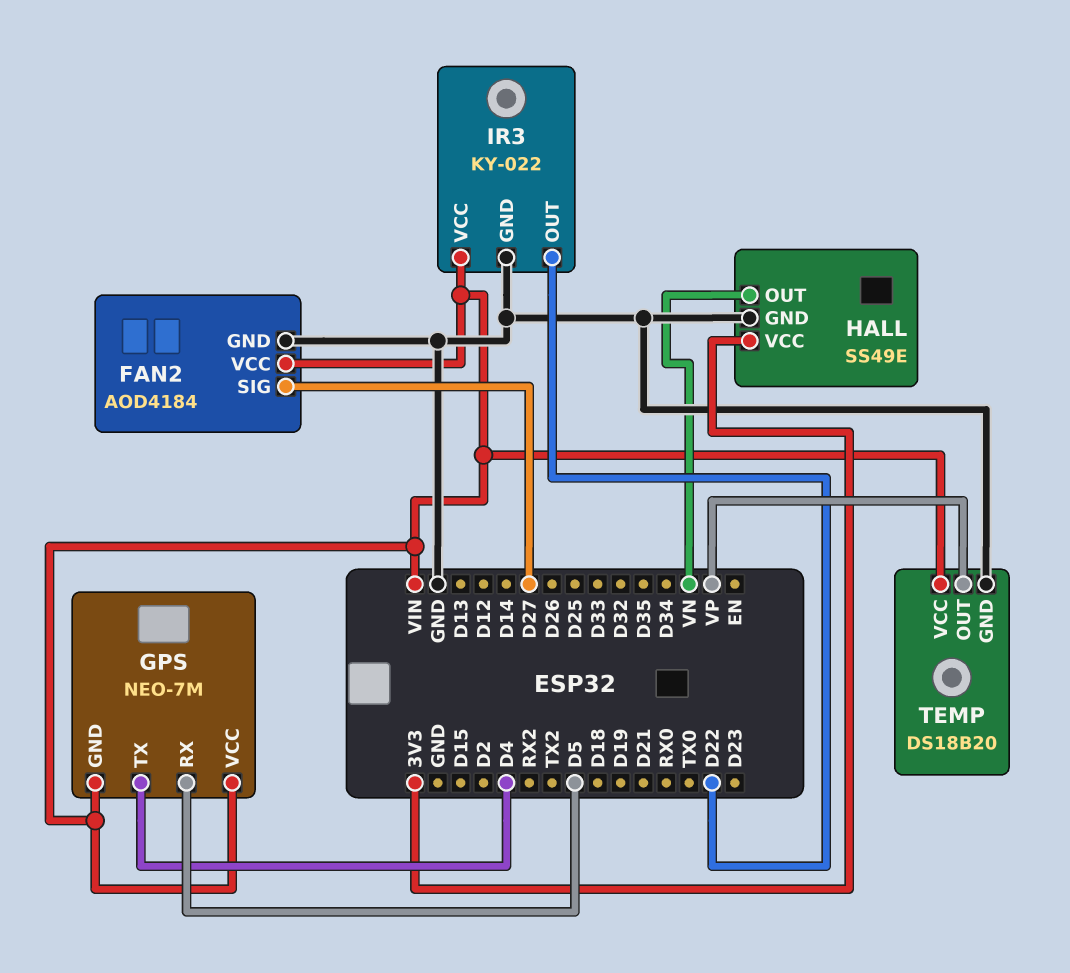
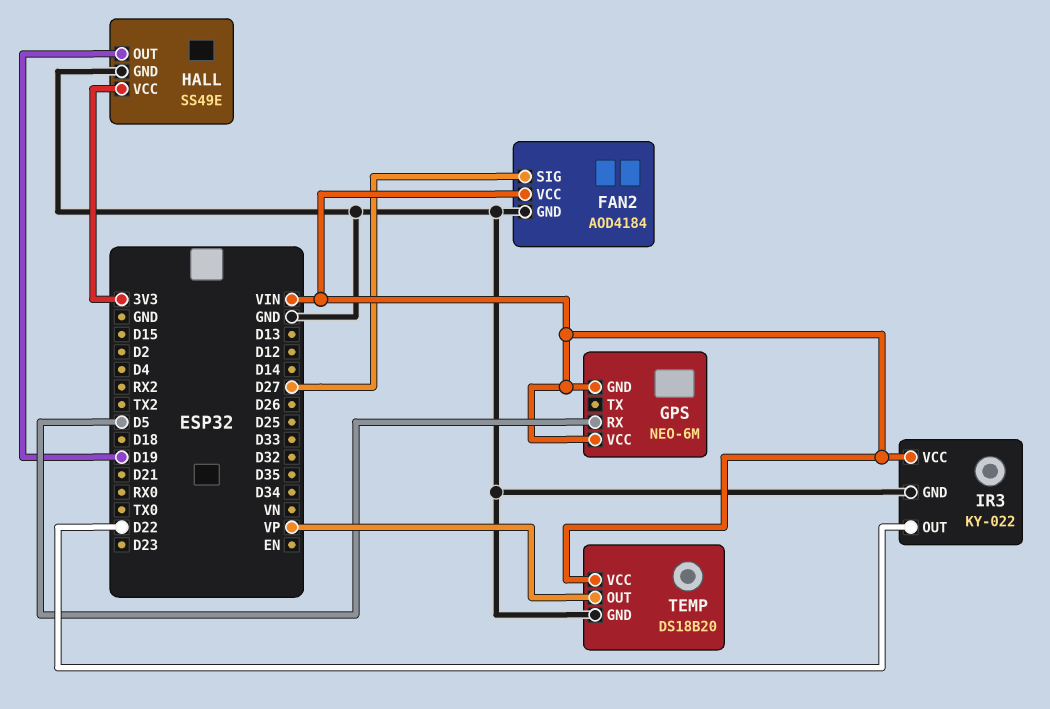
GPS: NEO-7M -> NEO-6M
GPS pin TX: D4 -> none
HALL pin OUT: VN -> D19

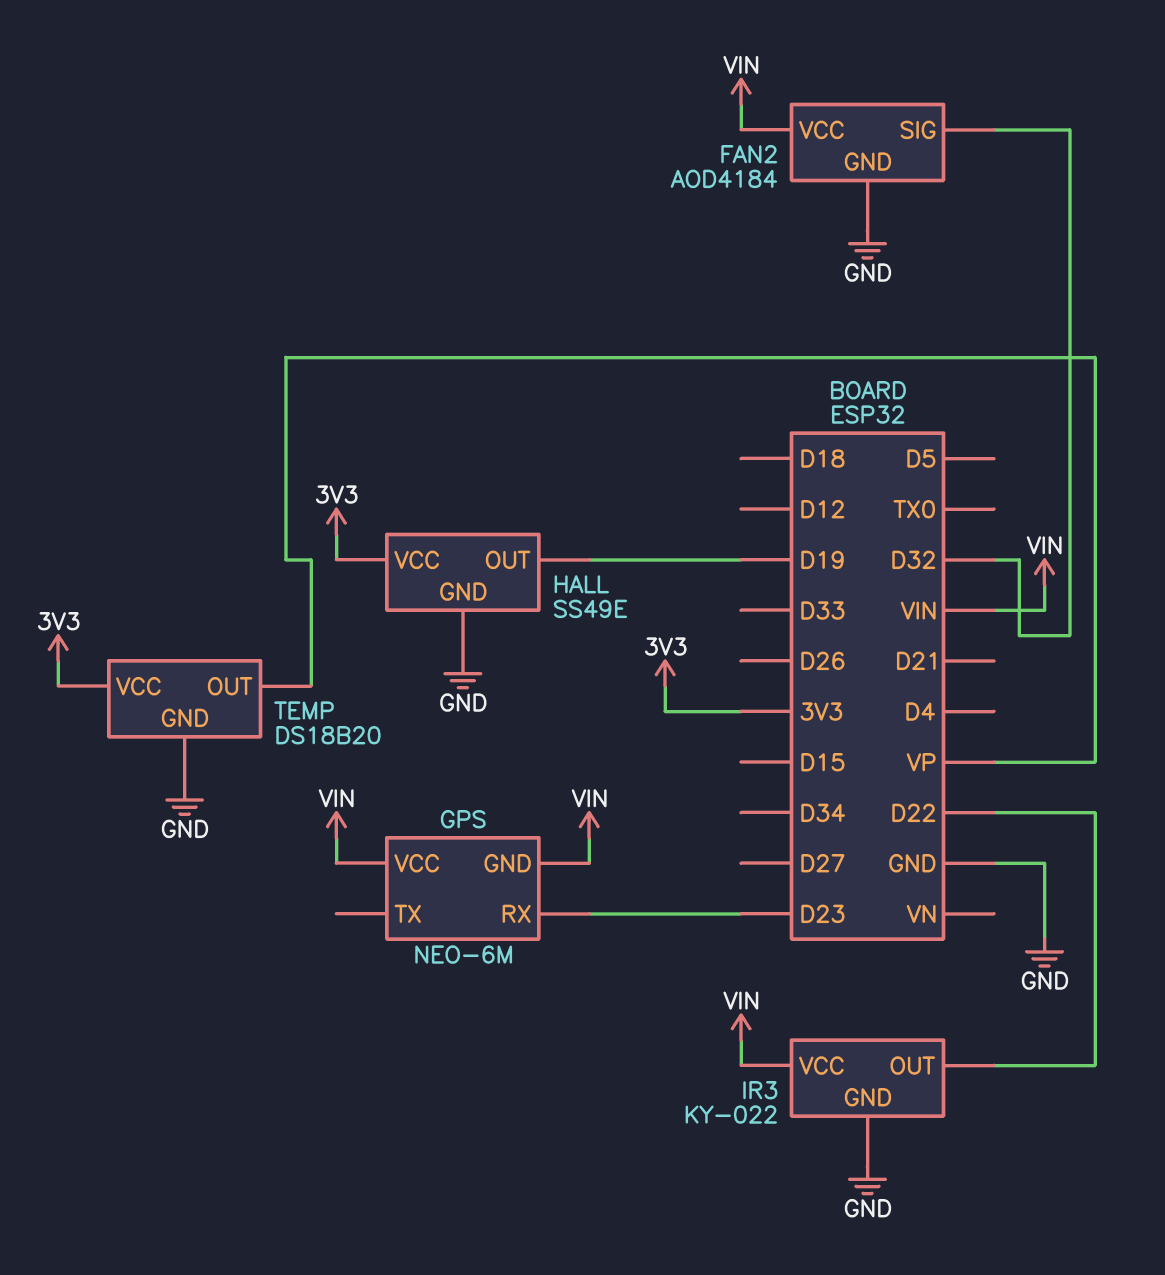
FAN2 pin SIG: D27 -> D32
GPS pin RX: D5 -> D23
TEMP pin VCC: VIN -> 3V3

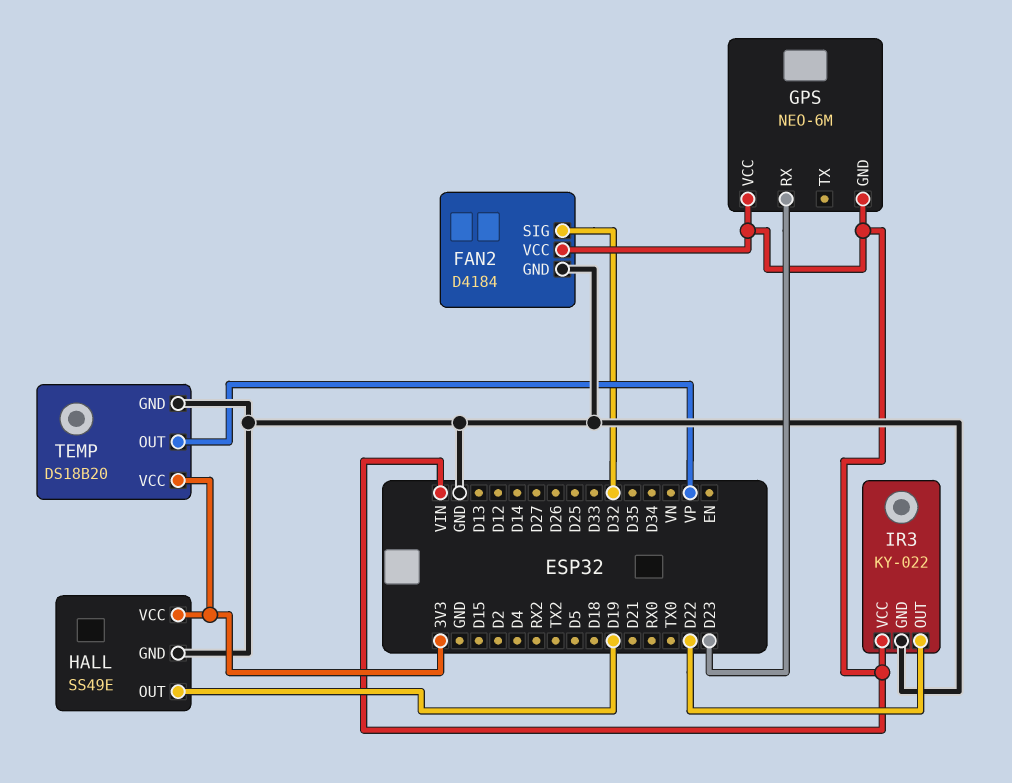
FAN2: AOD4184 -> D4184

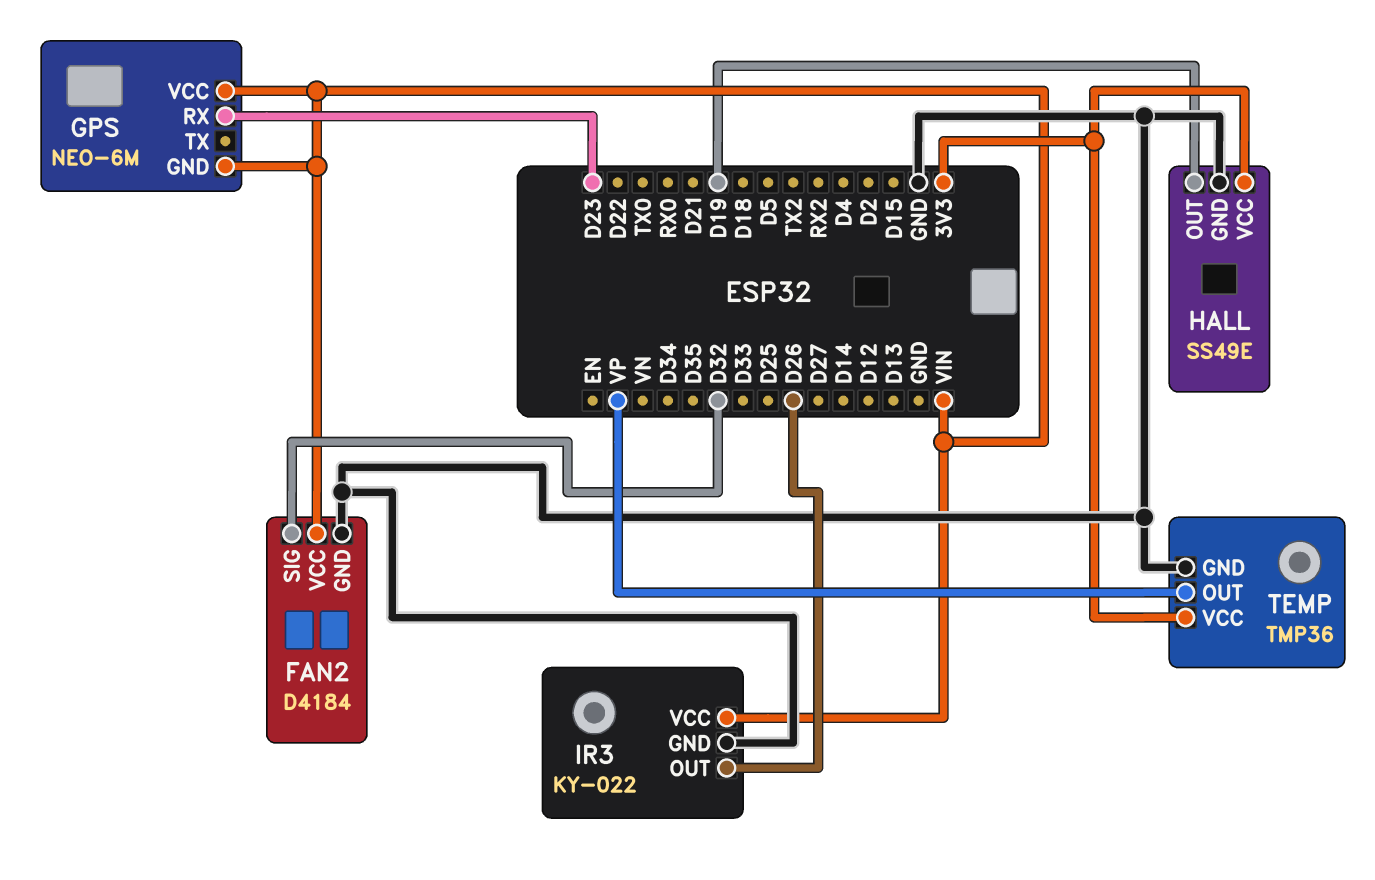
IR3 pin OUT: D22 -> D26
TEMP: DS18B20 -> TMP36

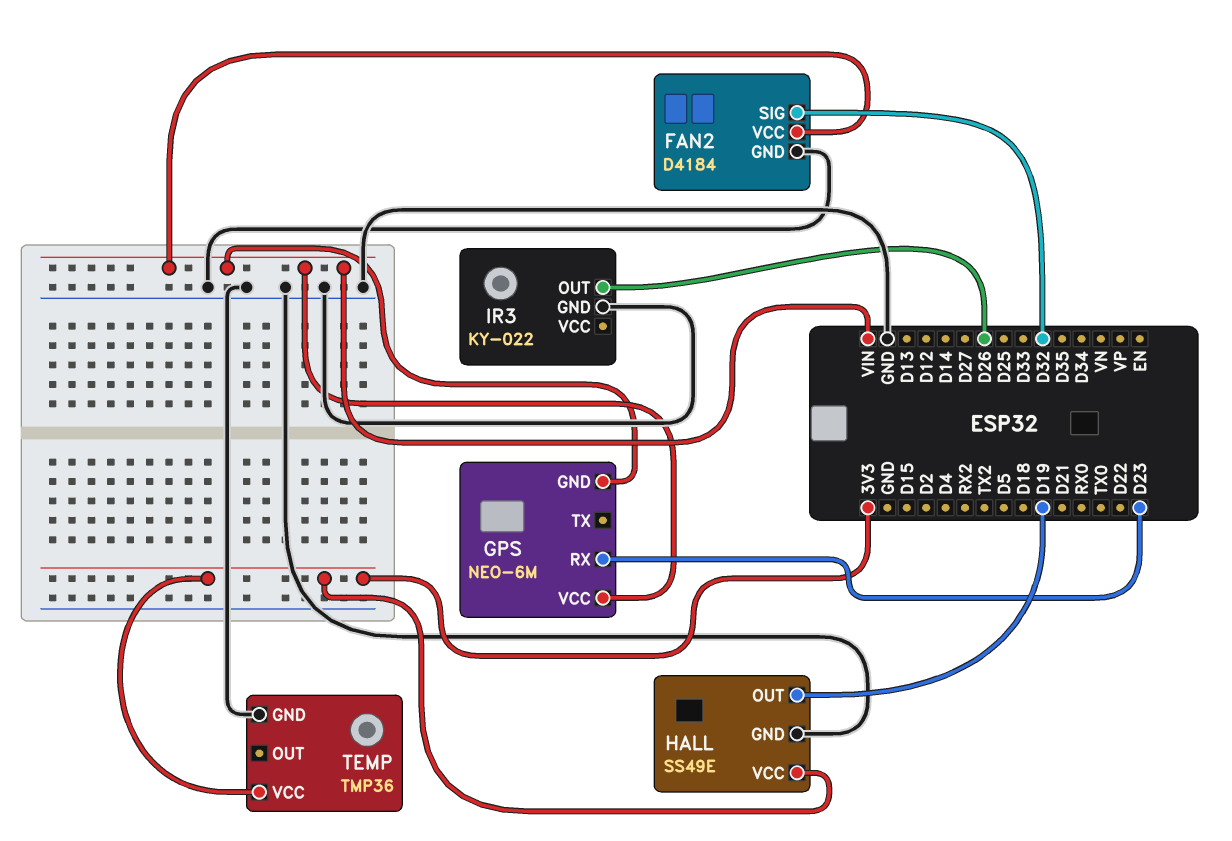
IR3 pin VCC: VIN -> none
TEMP pin OUT: VP -> none

